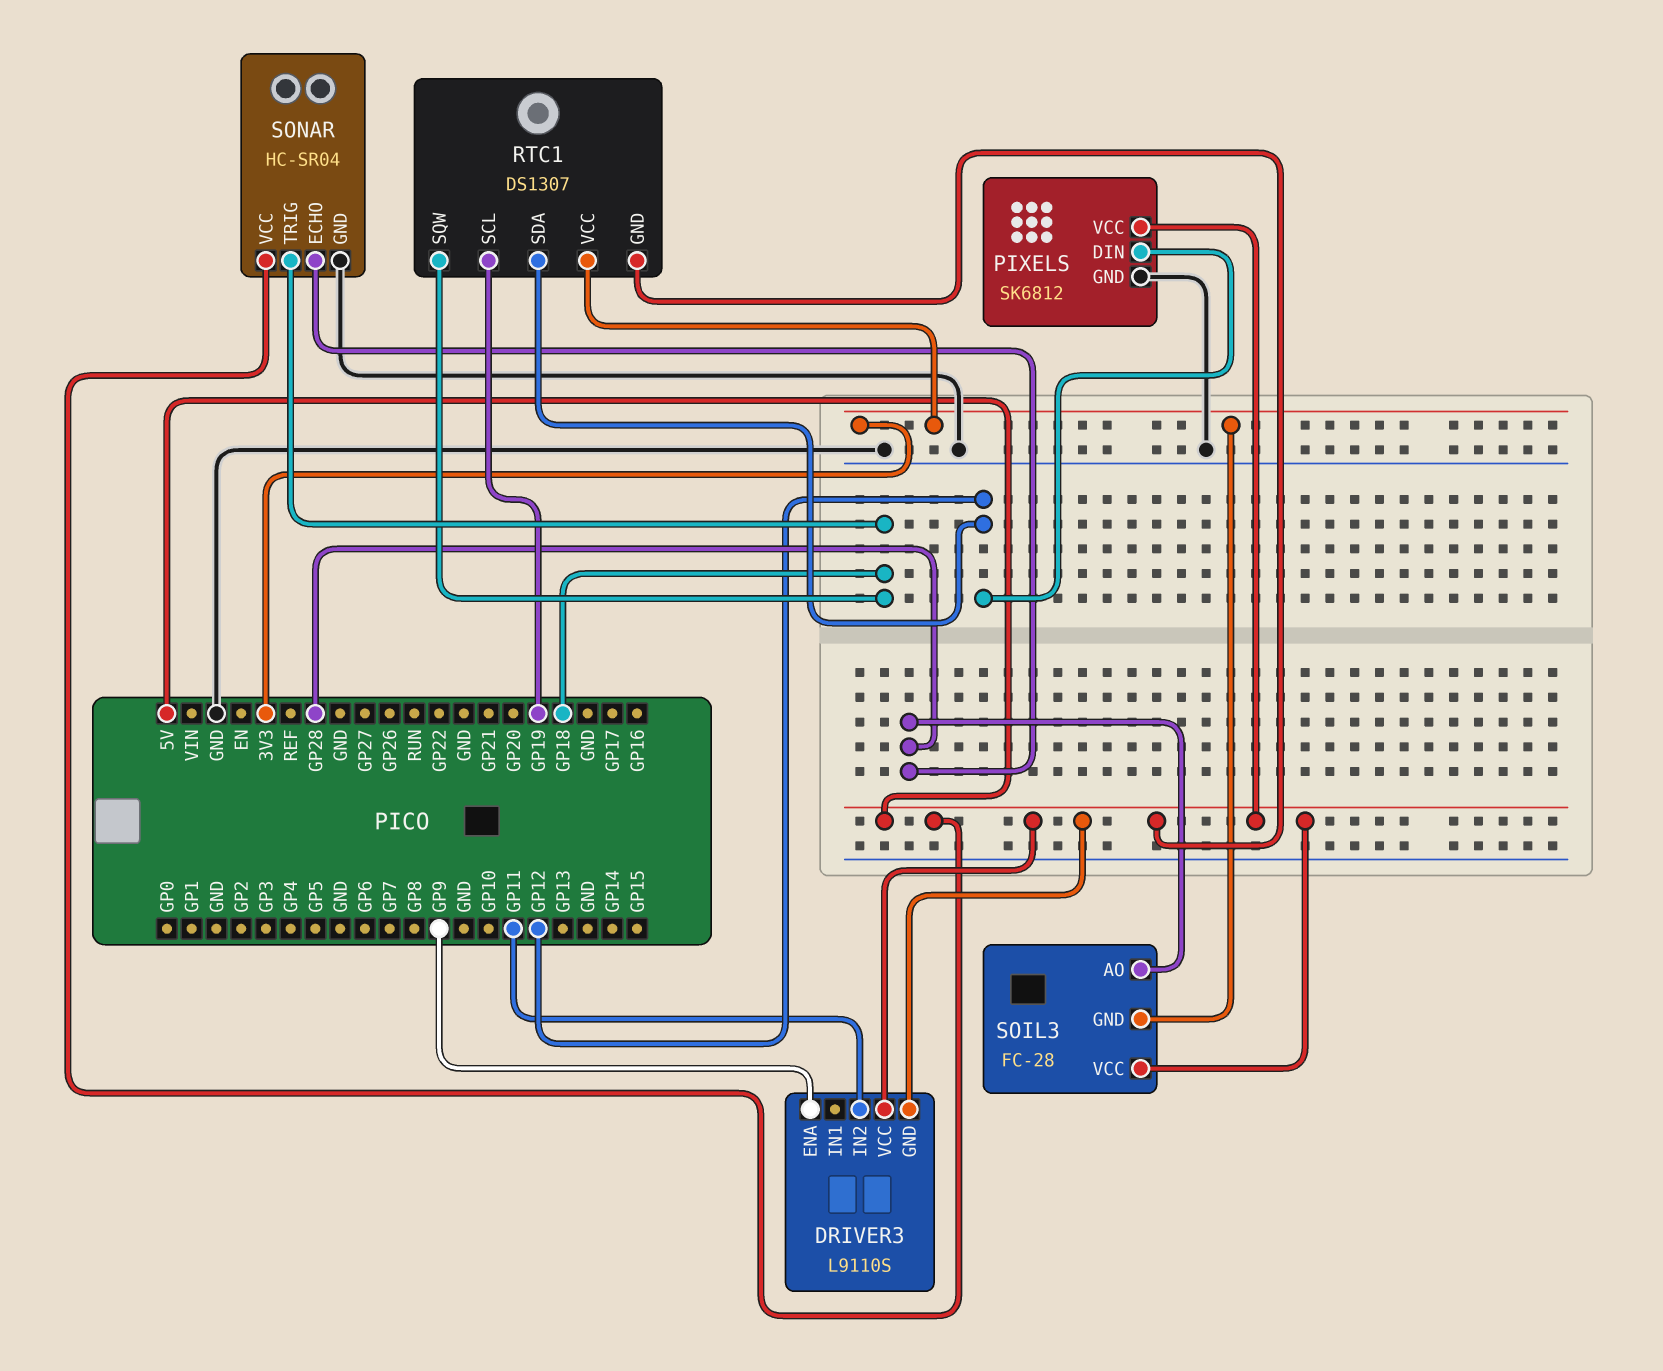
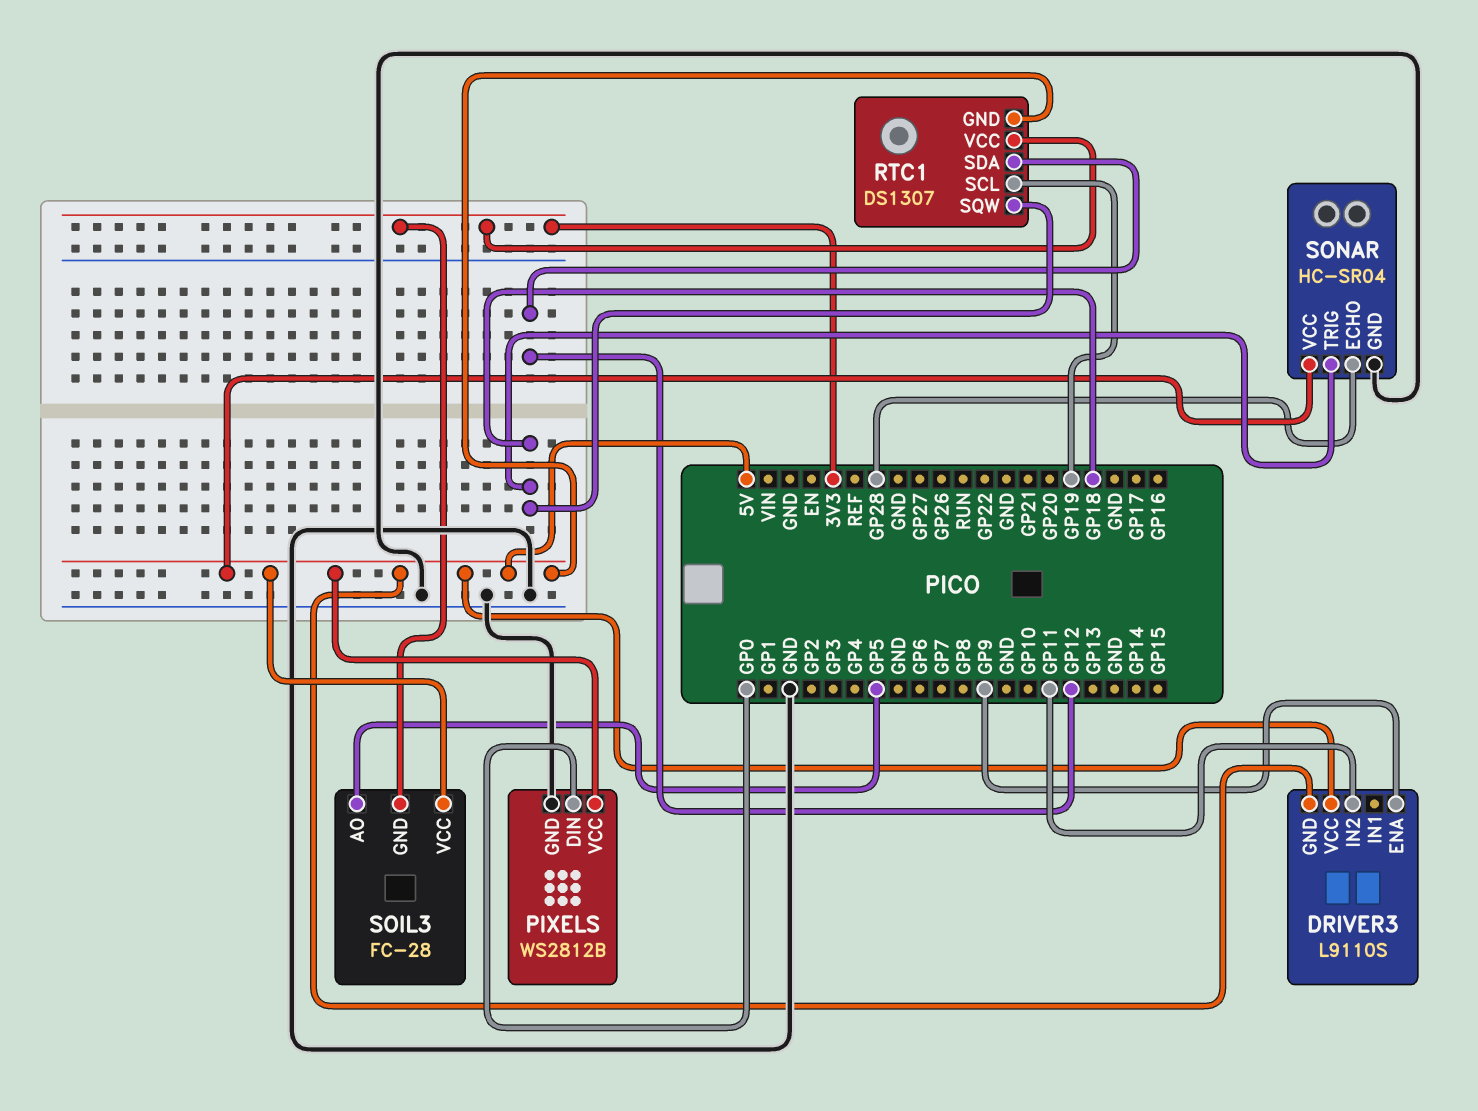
PIXELS: SK6812 -> WS2812B
PIXELS pin DIN: GP12 -> GP0
SOIL3 pin AO: GP28 -> GP5

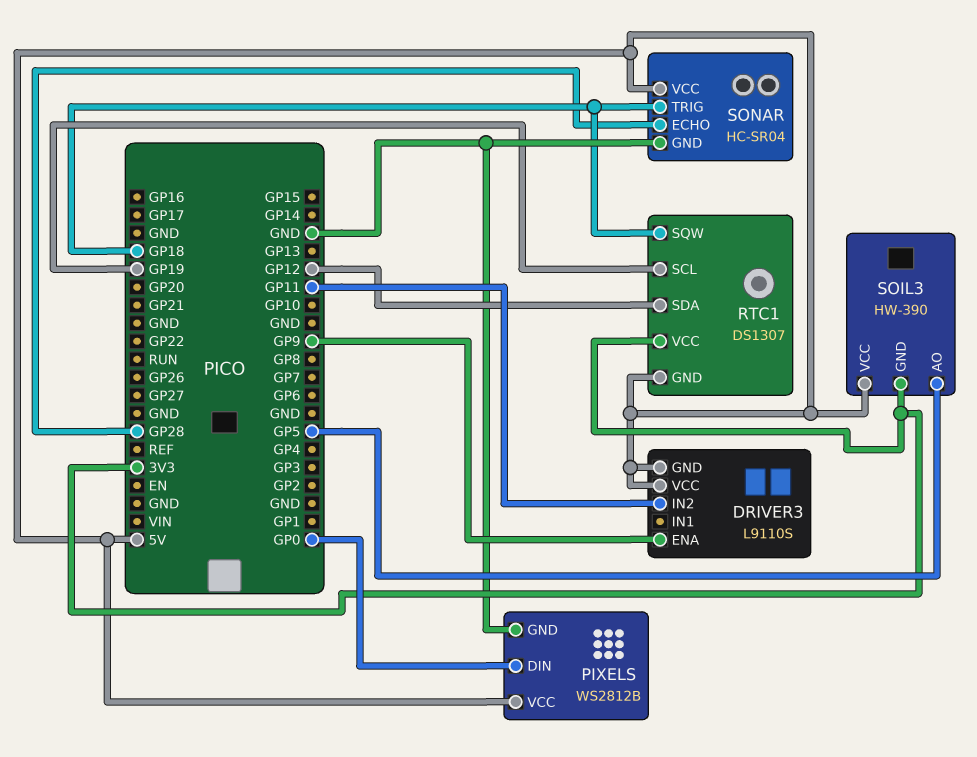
SOIL3: FC-28 -> HW-390

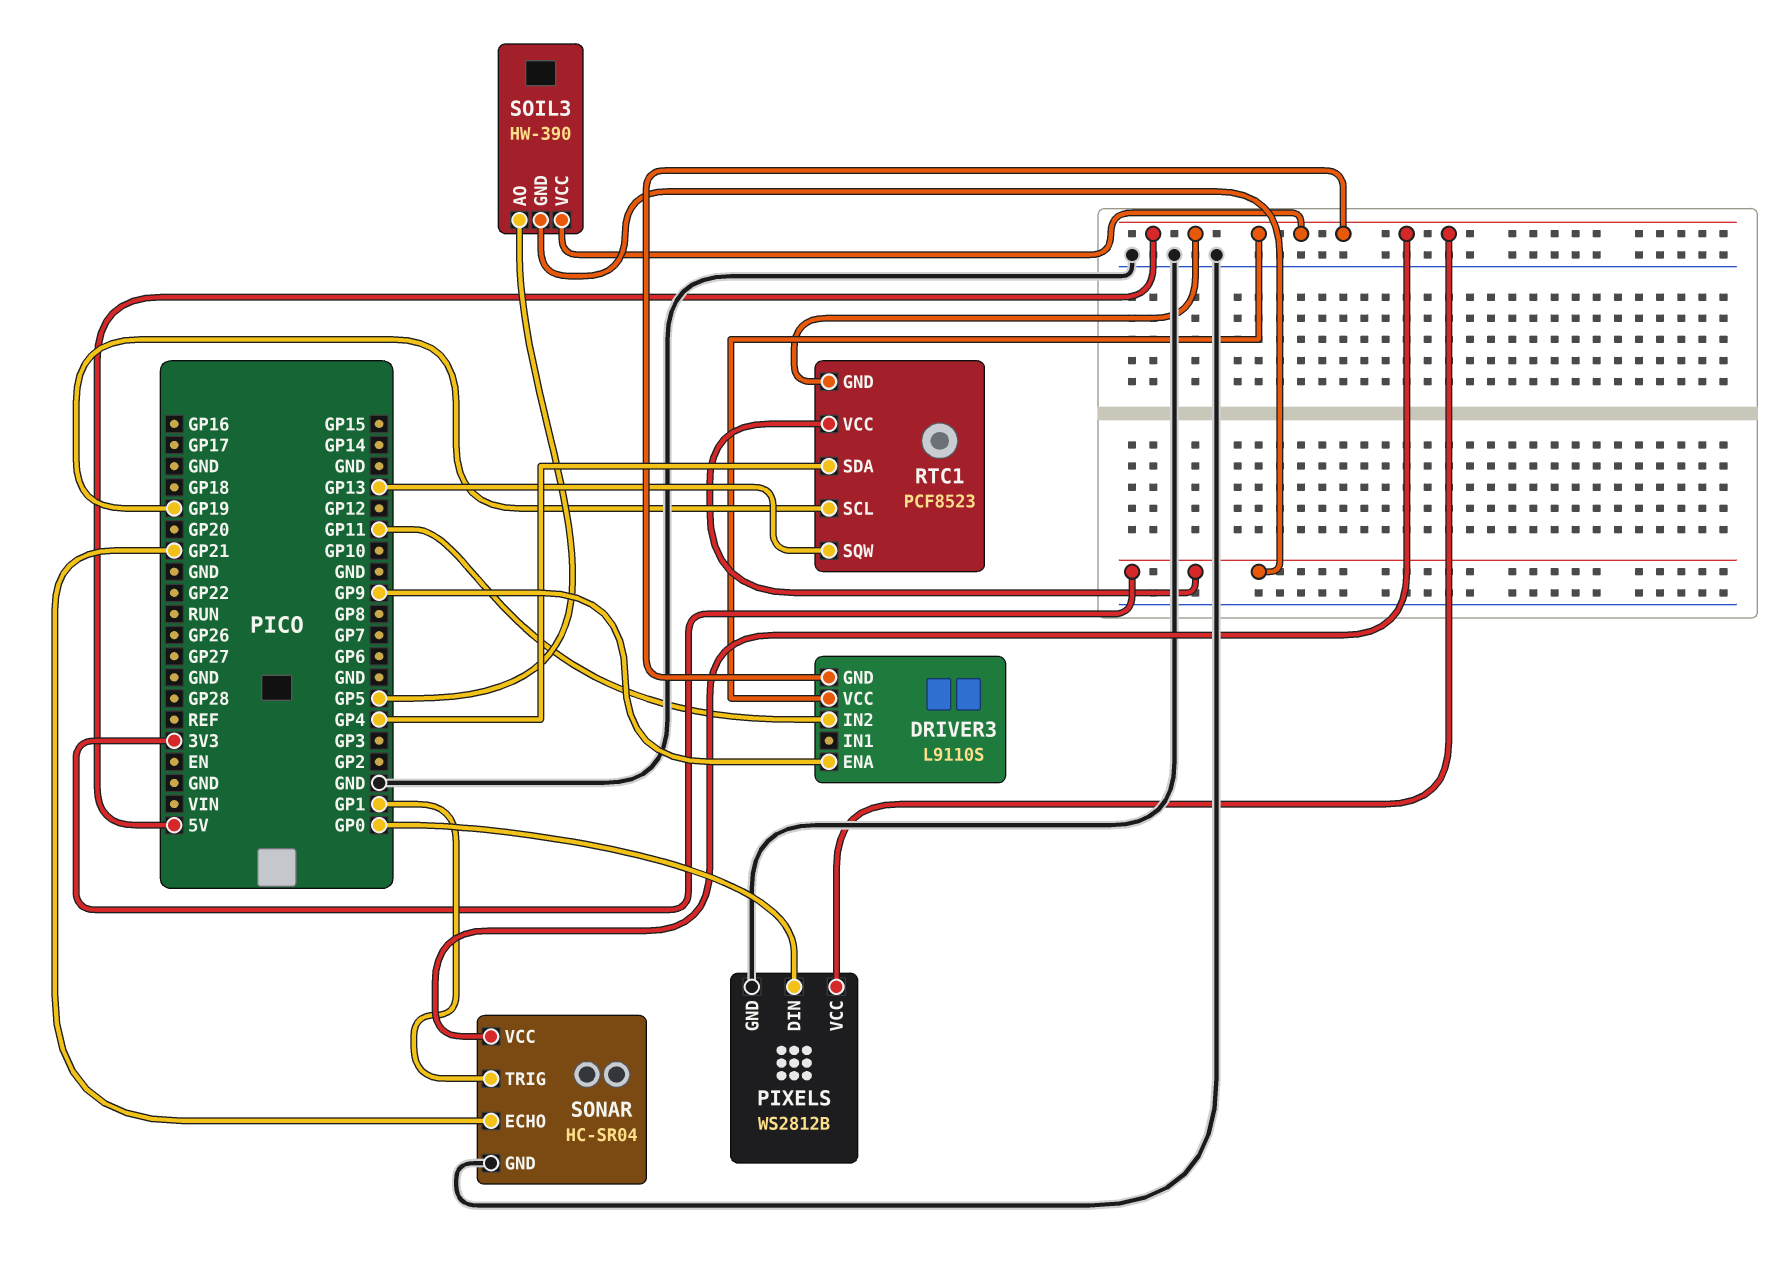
RTC1: DS1307 -> PCF8523
RTC1 pin SDA: GP12 -> GP4
RTC1 pin SQW: GP18 -> GP13
SONAR pin ECHO: GP28 -> GP21
SONAR pin TRIG: GP18 -> GP1

